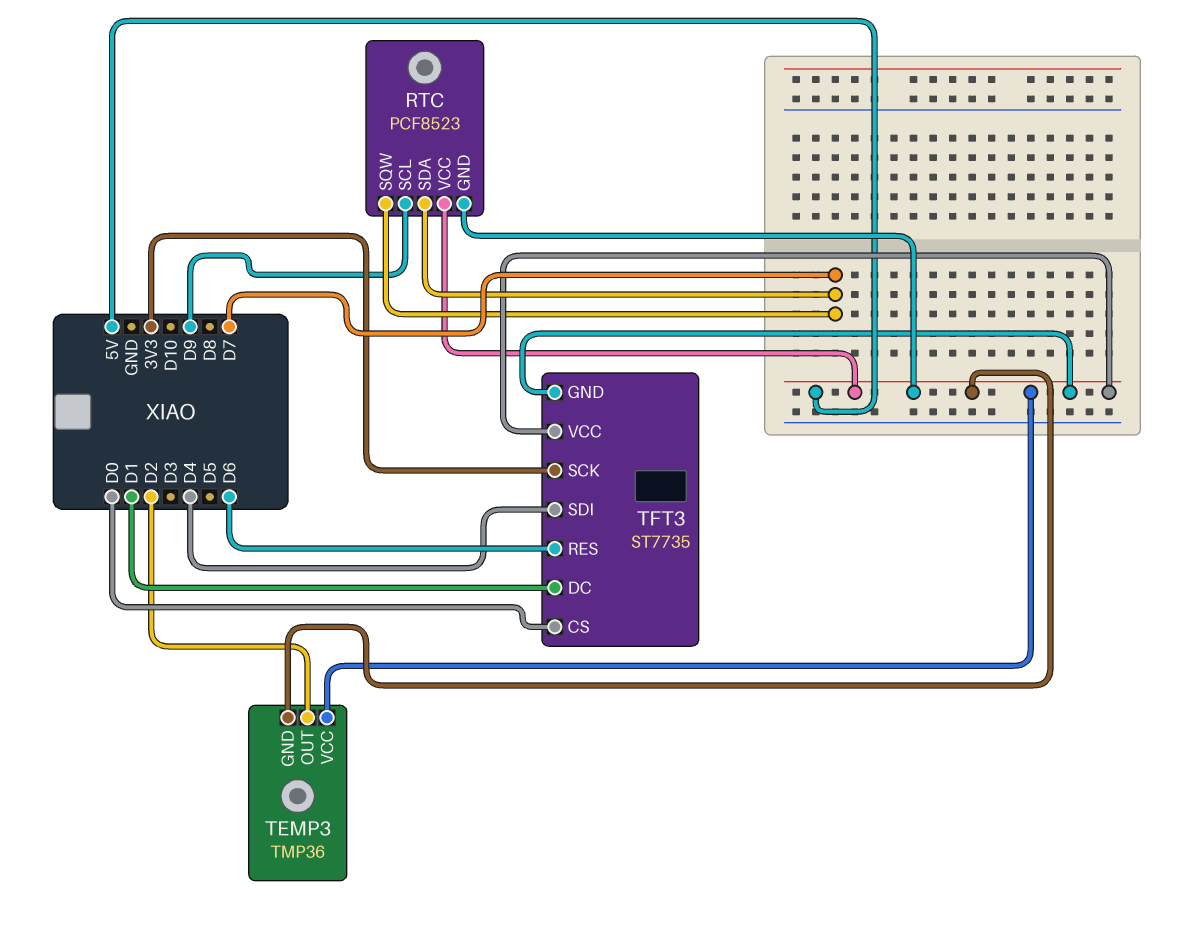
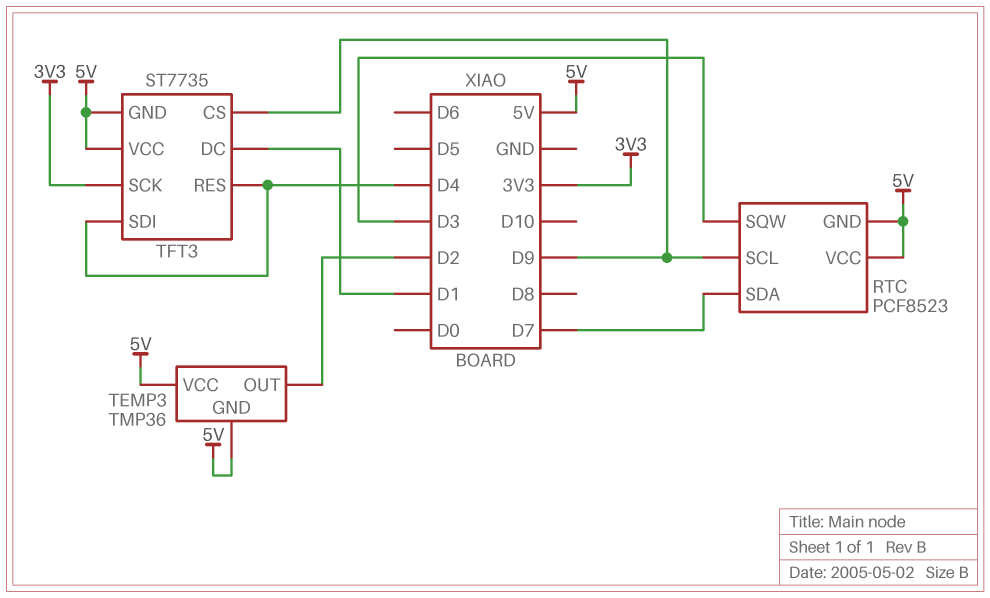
RTC pin SQW: D7 -> D3
TFT3 pin CS: D0 -> D9
TFT3 pin RES: D6 -> D4

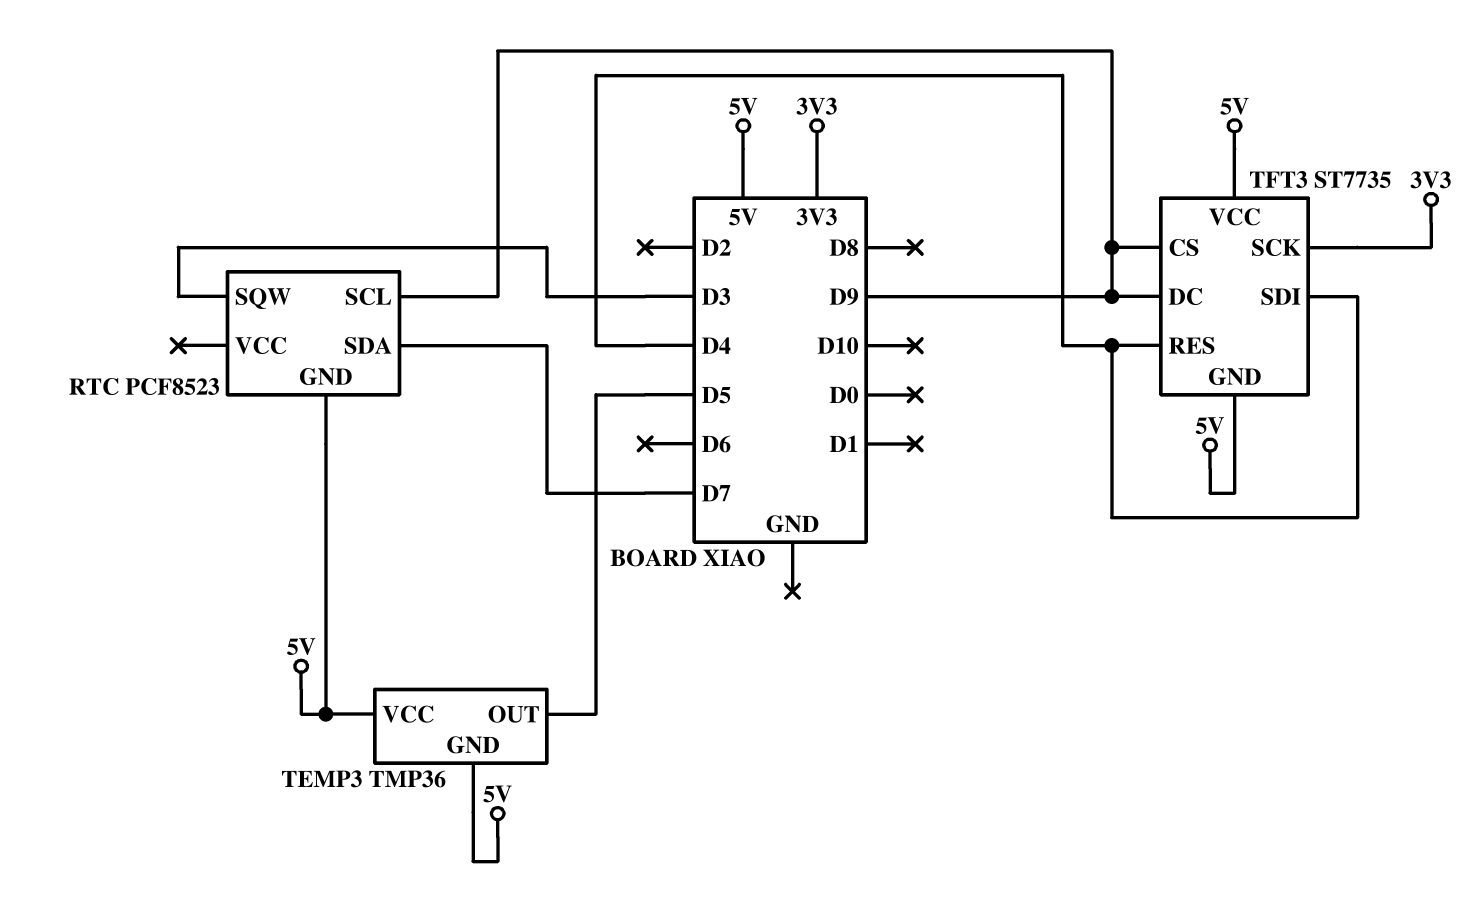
RTC pin VCC: 5V -> none
TEMP3 pin OUT: D2 -> D5
TFT3 pin DC: D1 -> D9

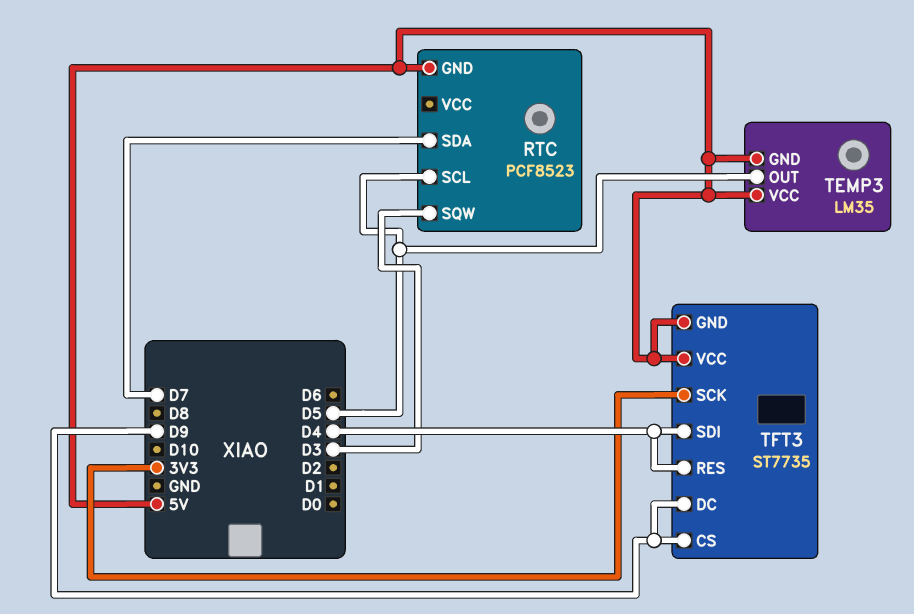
RTC pin SCL: D9 -> D5
TEMP3: TMP36 -> LM35

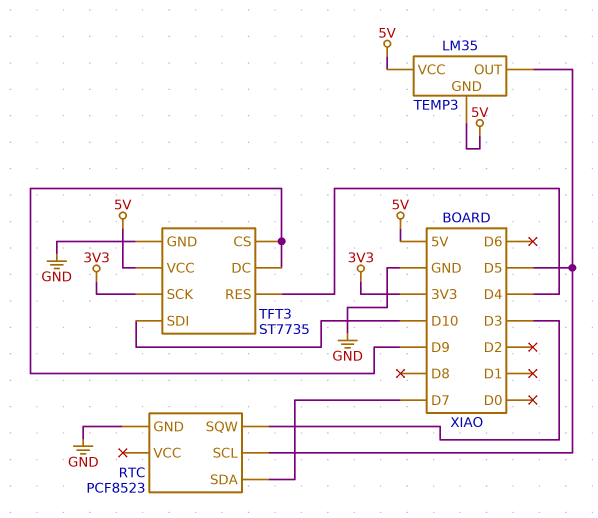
RTC pin GND: 5V -> GND
TFT3 pin GND: 5V -> GND
TFT3 pin SDI: D4 -> D10

